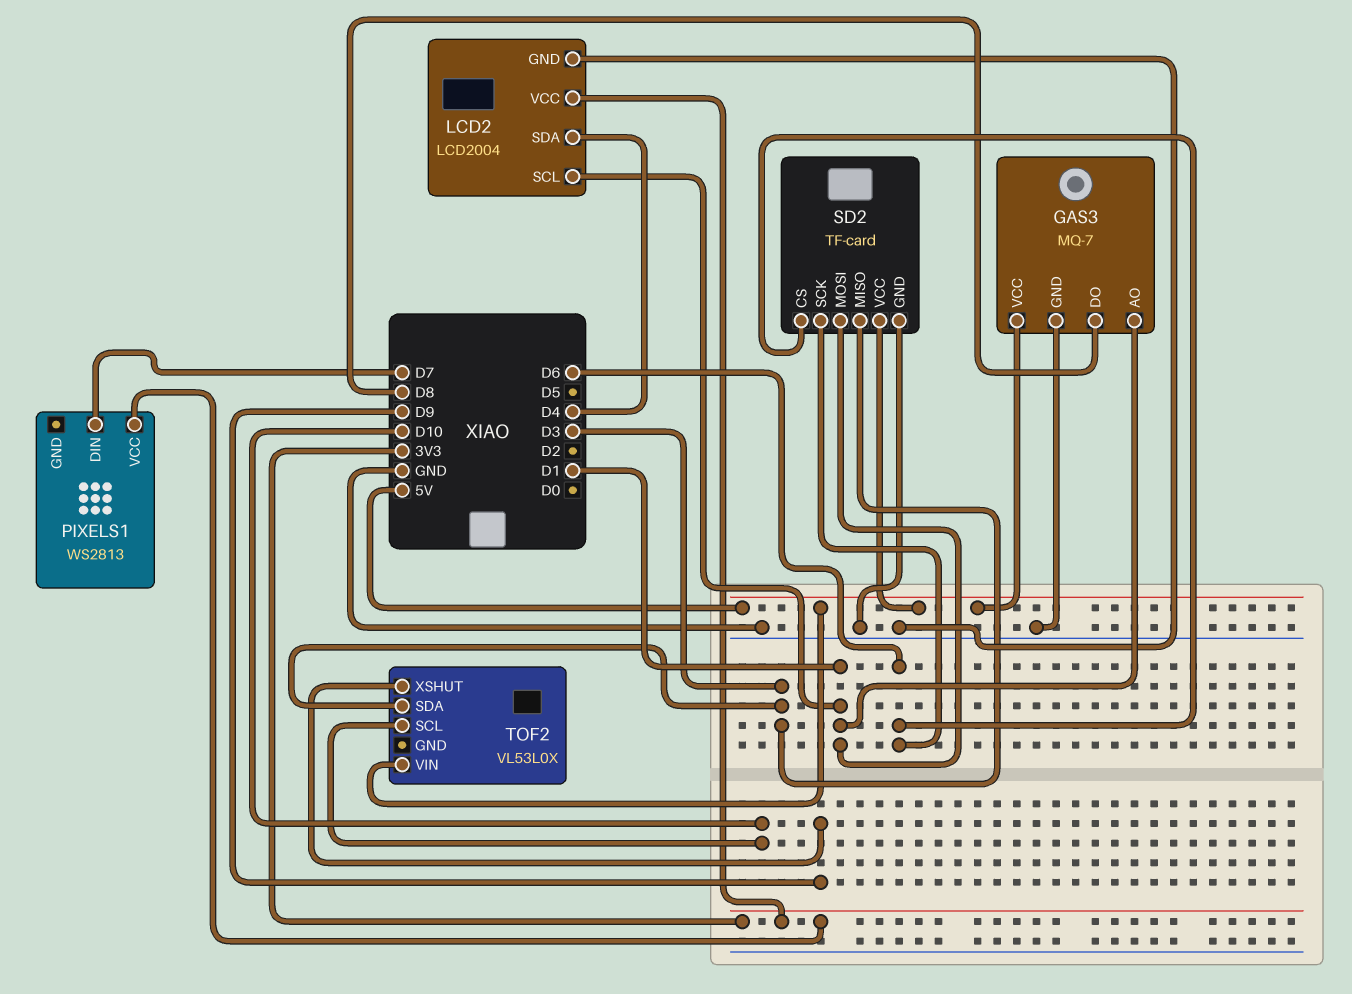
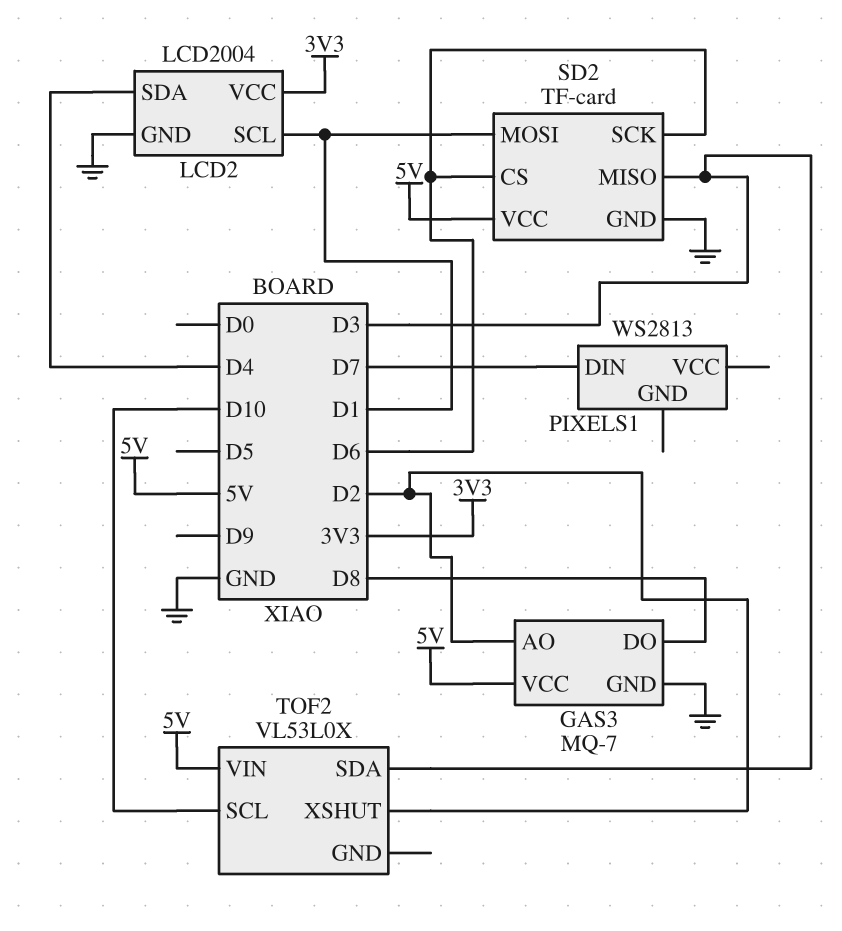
GAS3 pin AO: D1 -> D2
PIXELS1 pin VCC: 3V3 -> none
TOF2 pin XSHUT: D9 -> D2

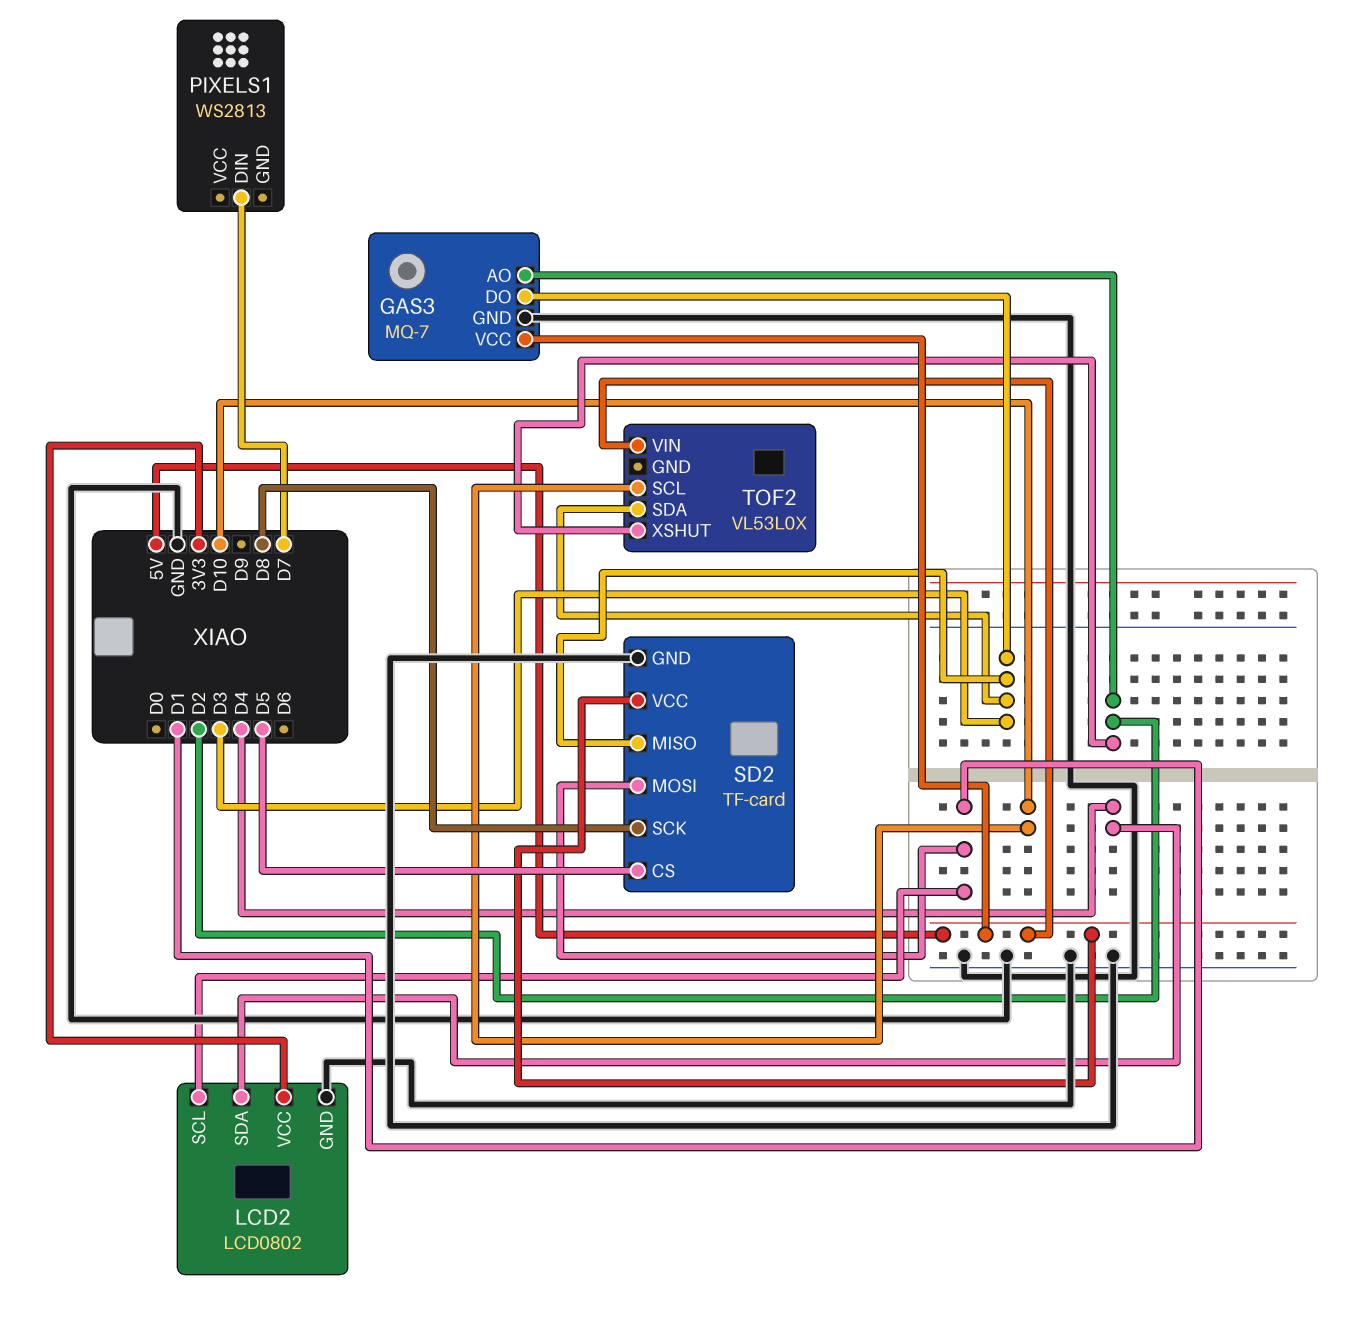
GAS3 pin DO: D8 -> D3
LCD2: LCD2004 -> LCD0802
SD2 pin CS: D6 -> D5
SD2 pin SCK: D6 -> D8

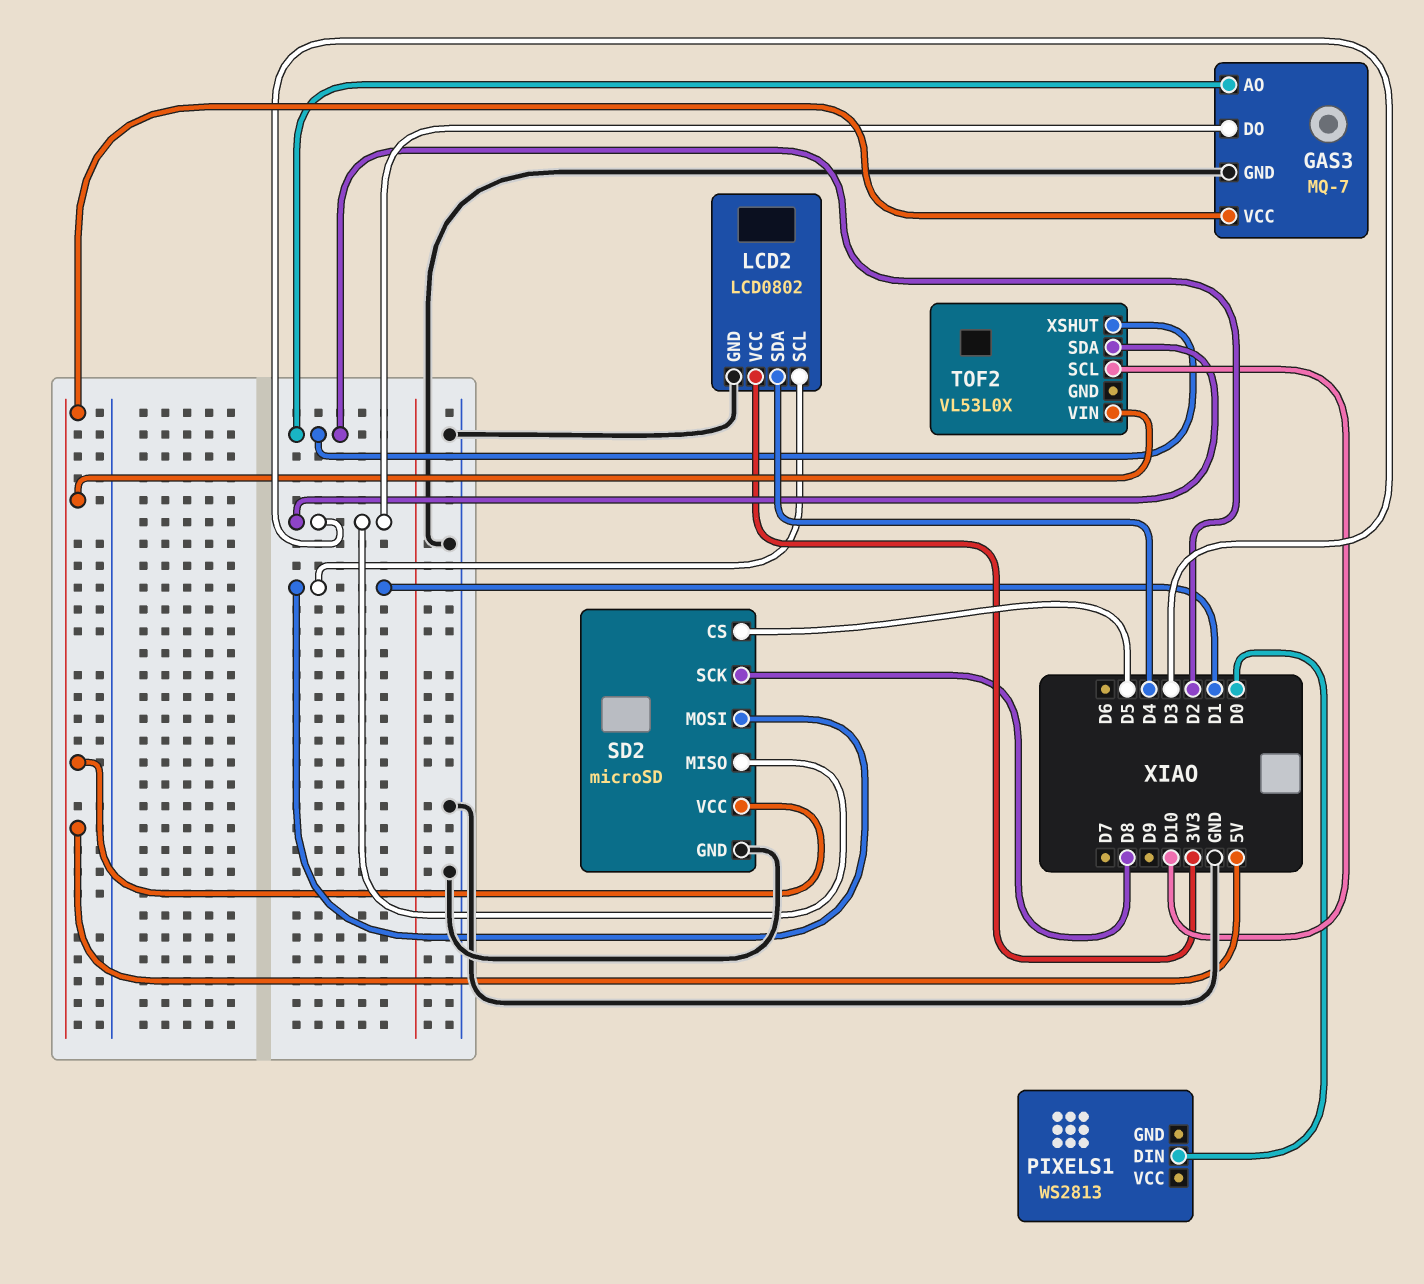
PIXELS1 pin DIN: D7 -> D0
SD2: TF-card -> microSD

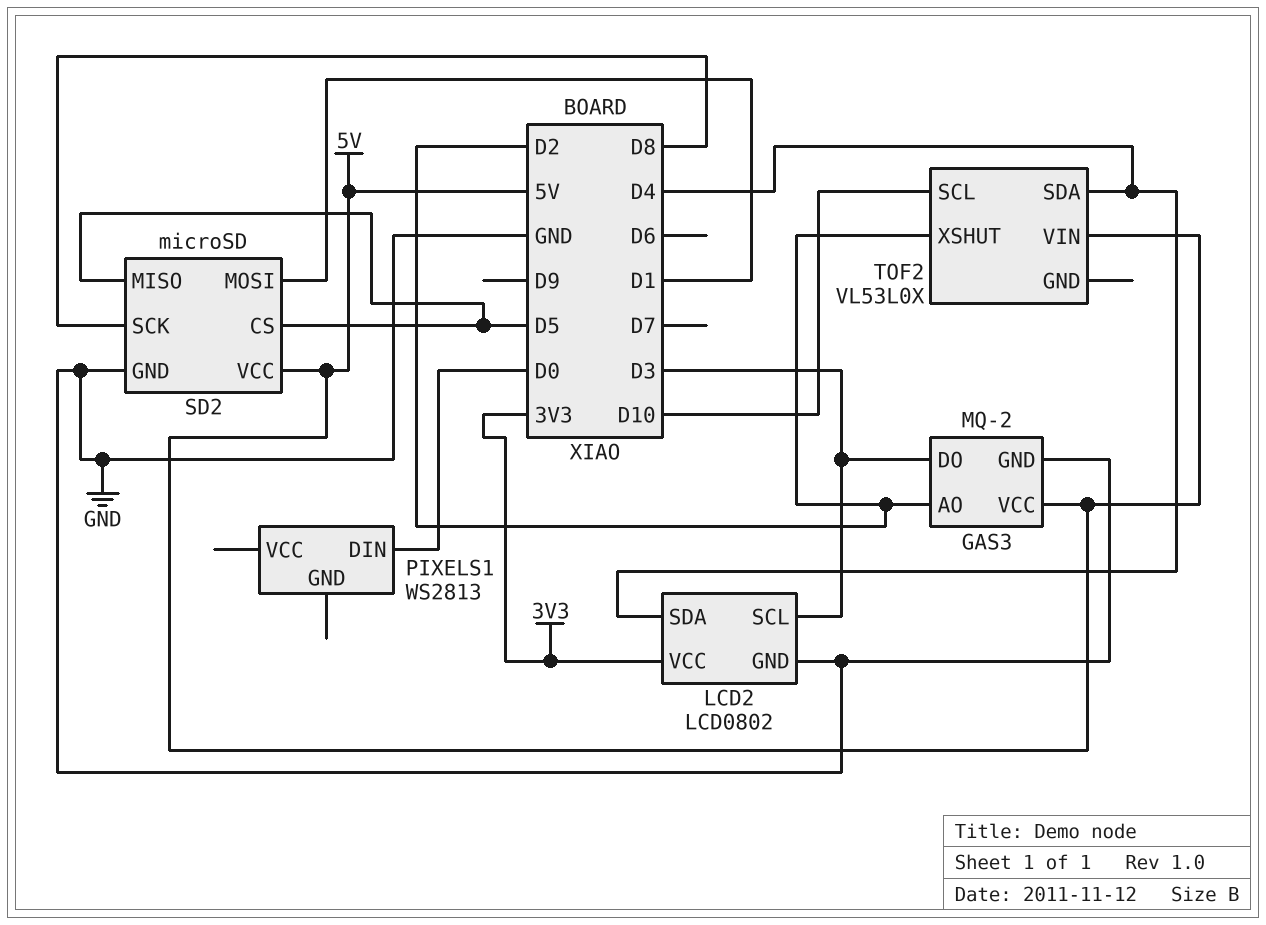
GAS3: MQ-7 -> MQ-2
LCD2 pin SCL: D1 -> D3
SD2 pin MISO: D3 -> D5
TOF2 pin SDA: D3 -> D4

